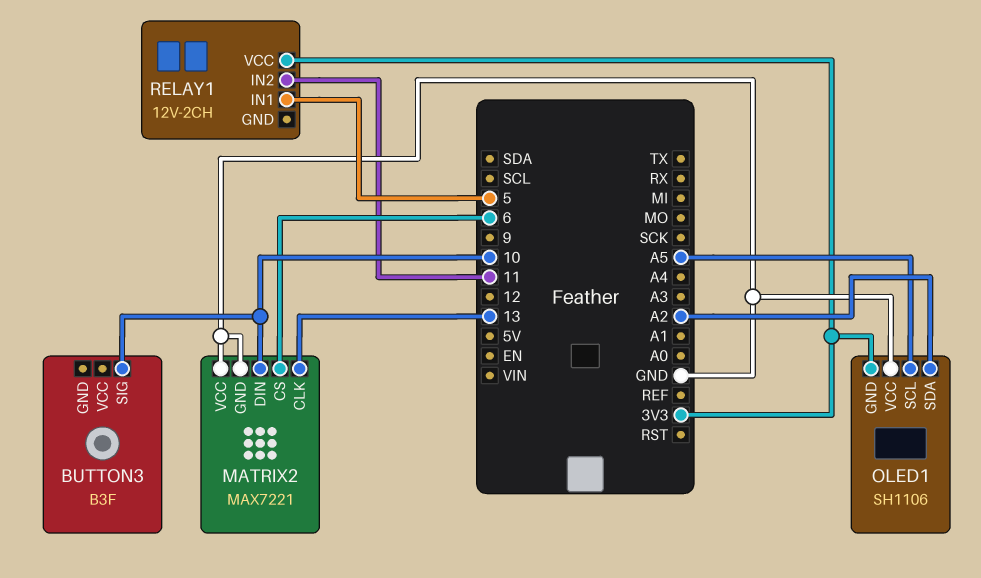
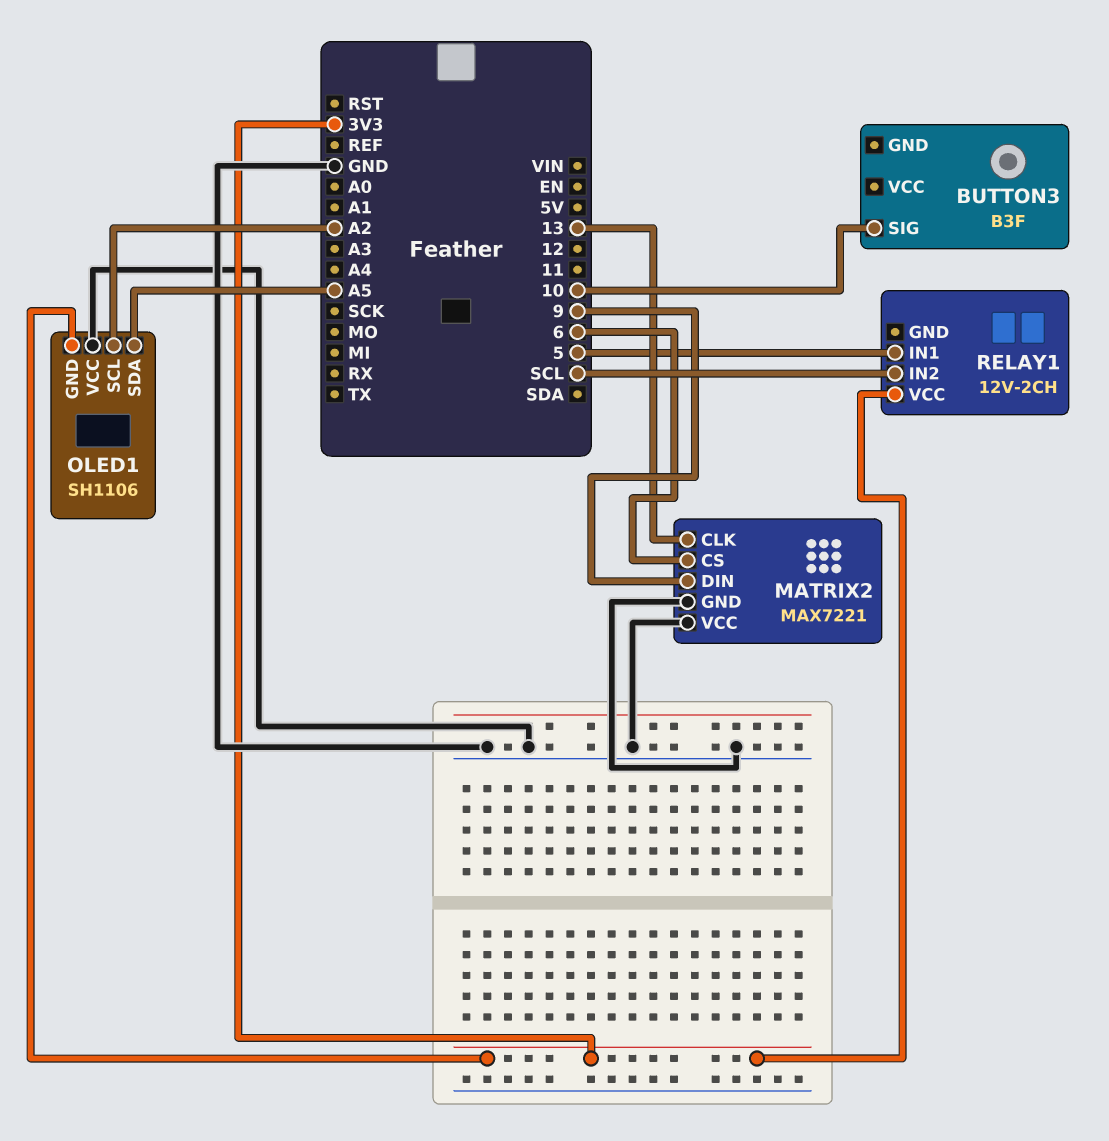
MATRIX2 pin DIN: 10 -> 9
OLED1 pin SCL: A5 -> A2
OLED1 pin SDA: A2 -> A5
RELAY1 pin IN2: 11 -> SCL

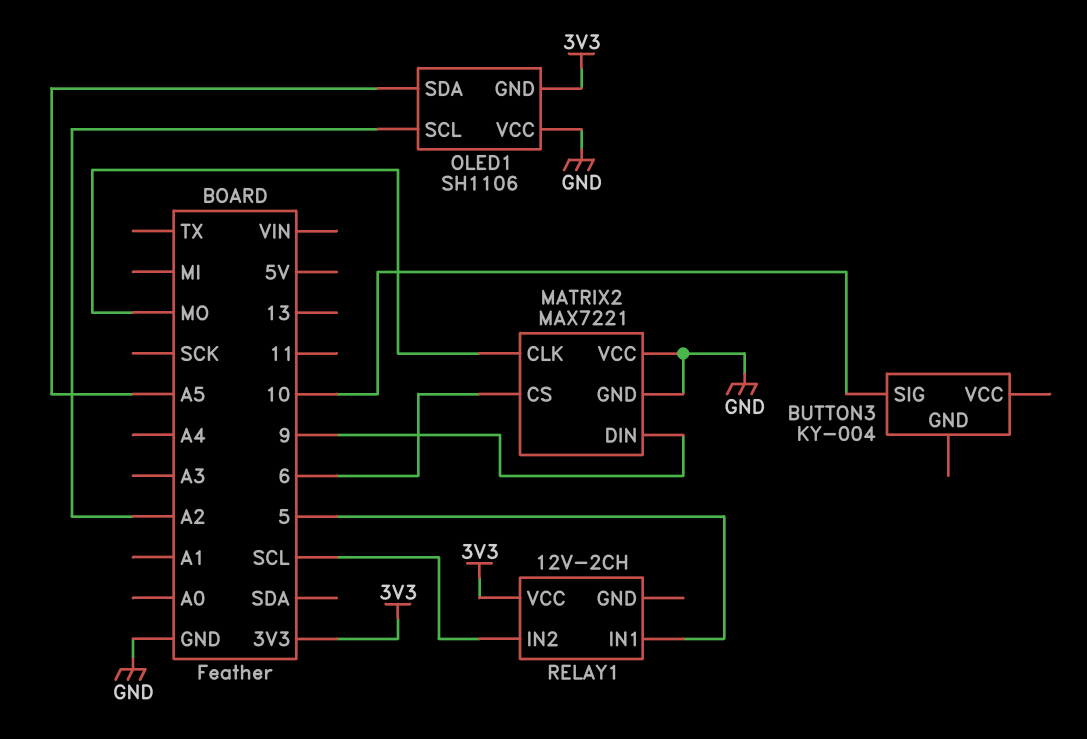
BUTTON3: B3F -> KY-004
MATRIX2 pin CLK: 13 -> MO

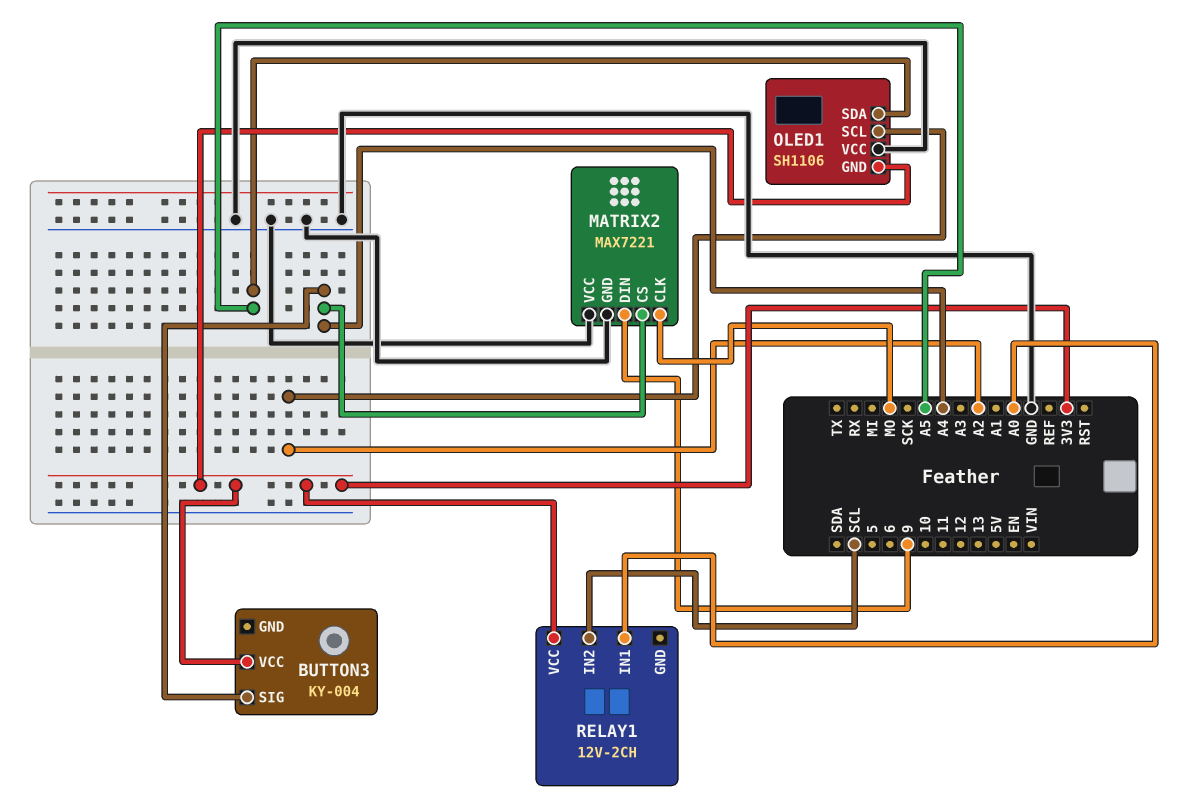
BUTTON3 pin SIG: 10 -> A4
BUTTON3 pin VCC: none -> 3V3
MATRIX2 pin CS: 6 -> A4
RELAY1 pin IN1: 5 -> A0

